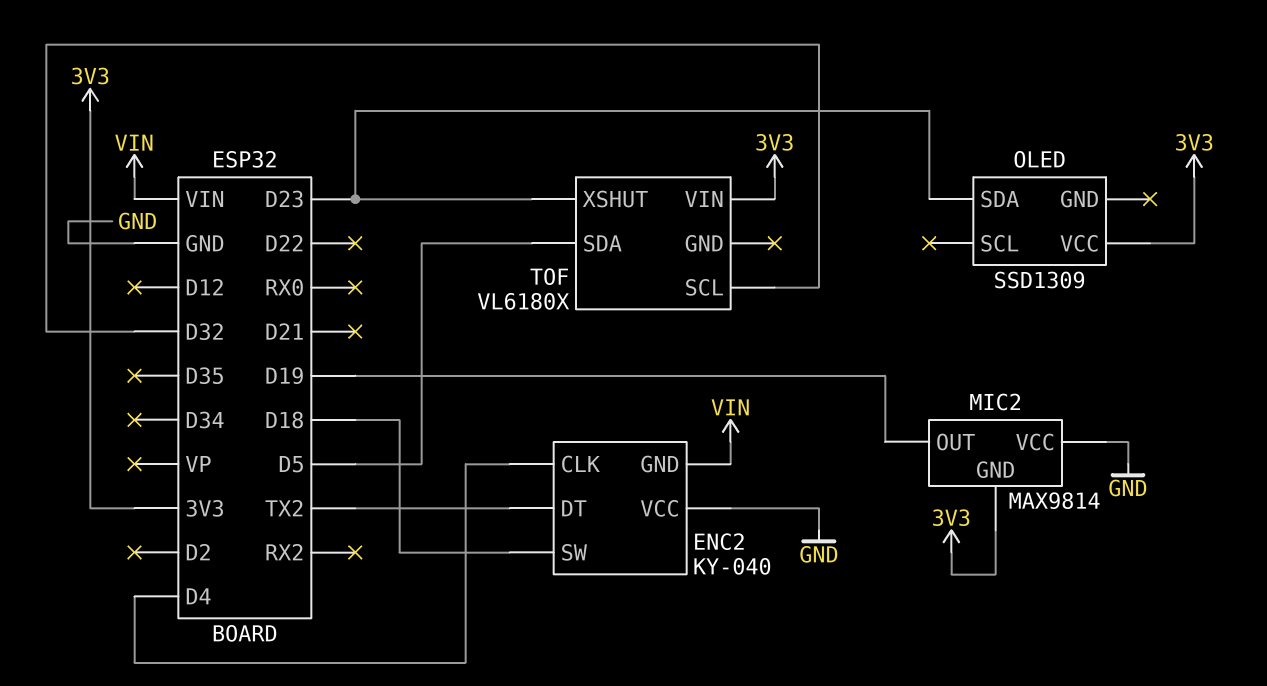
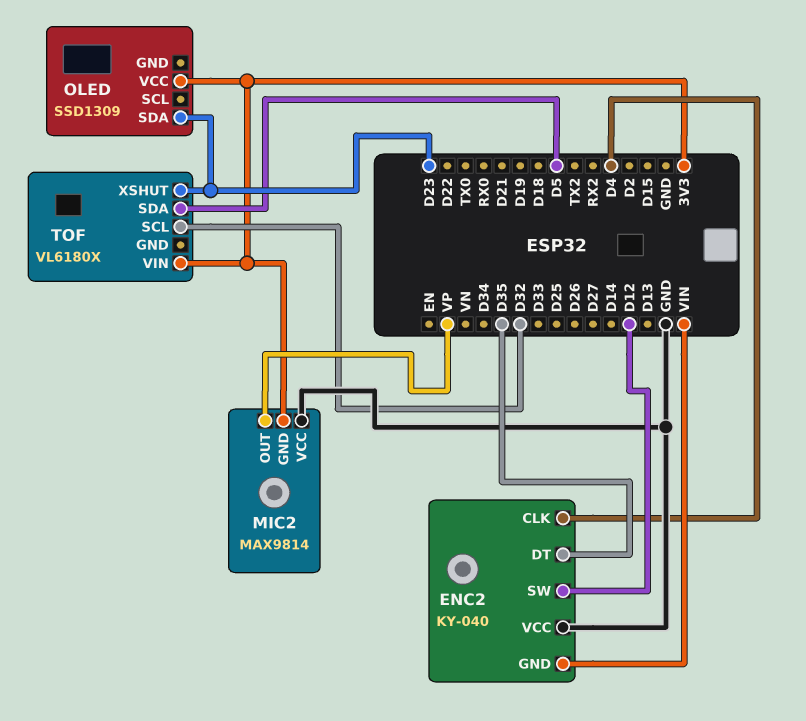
ENC2 pin DT: TX2 -> D35
ENC2 pin SW: D18 -> D12
MIC2 pin OUT: D19 -> VP

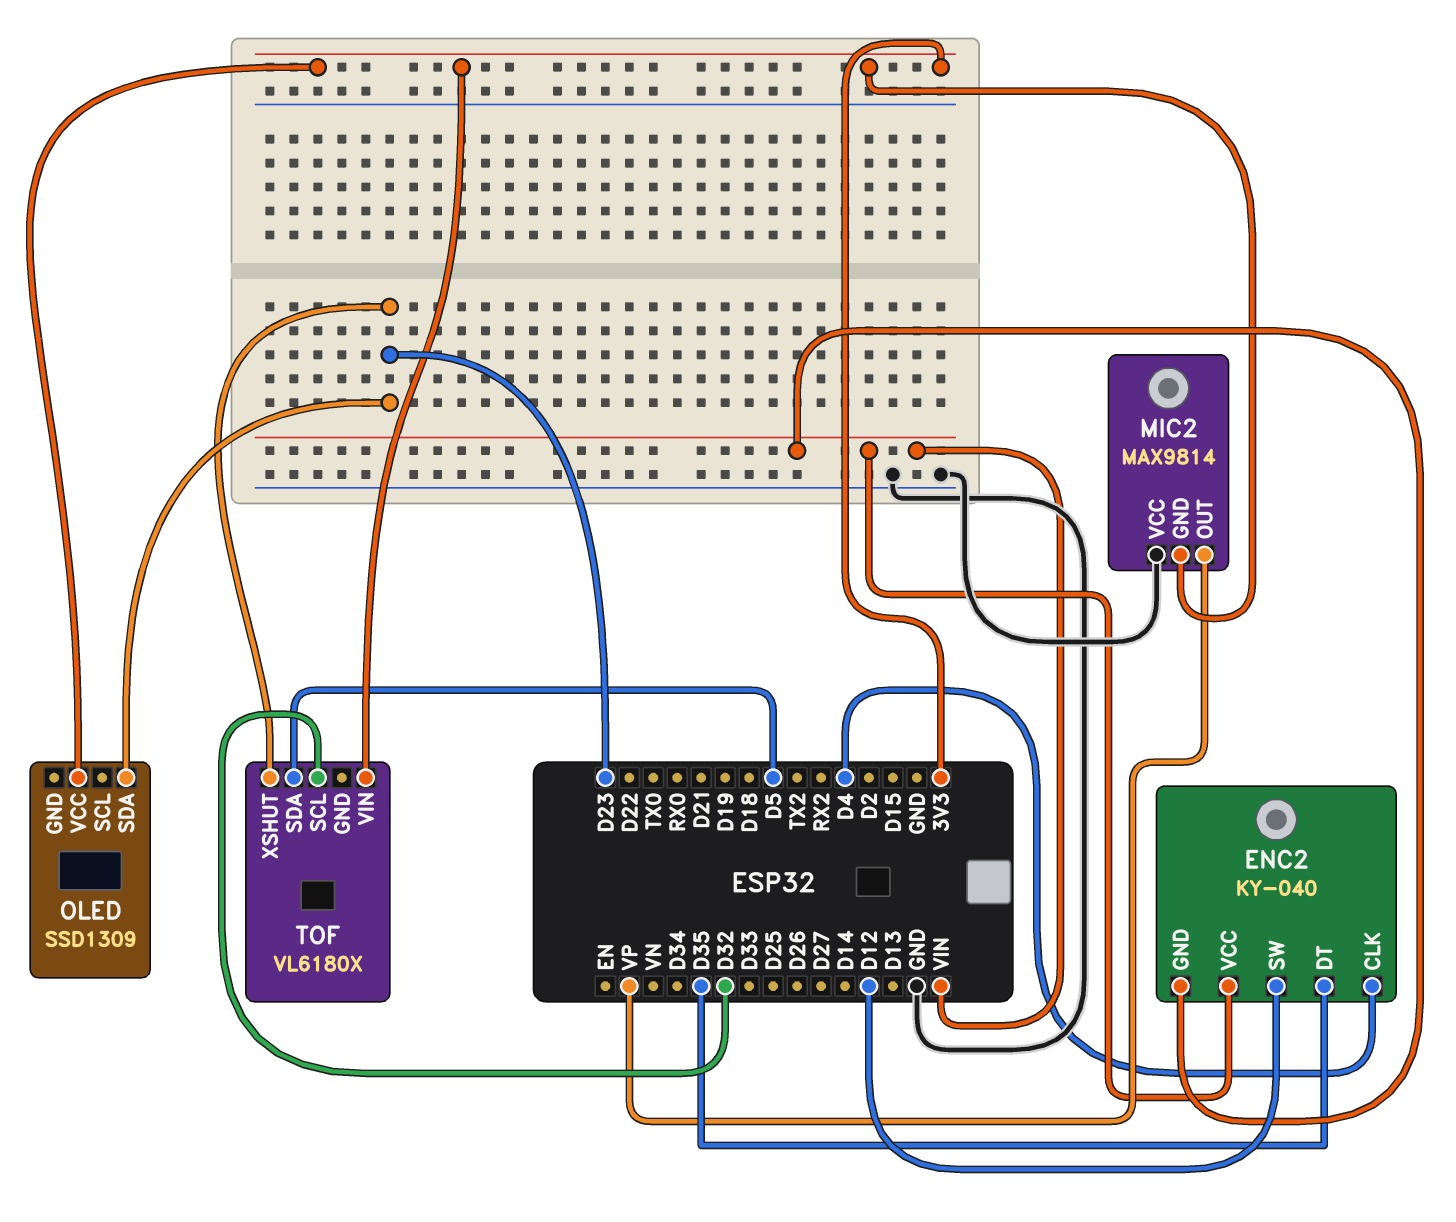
ENC2 pin VCC: GND -> VIN

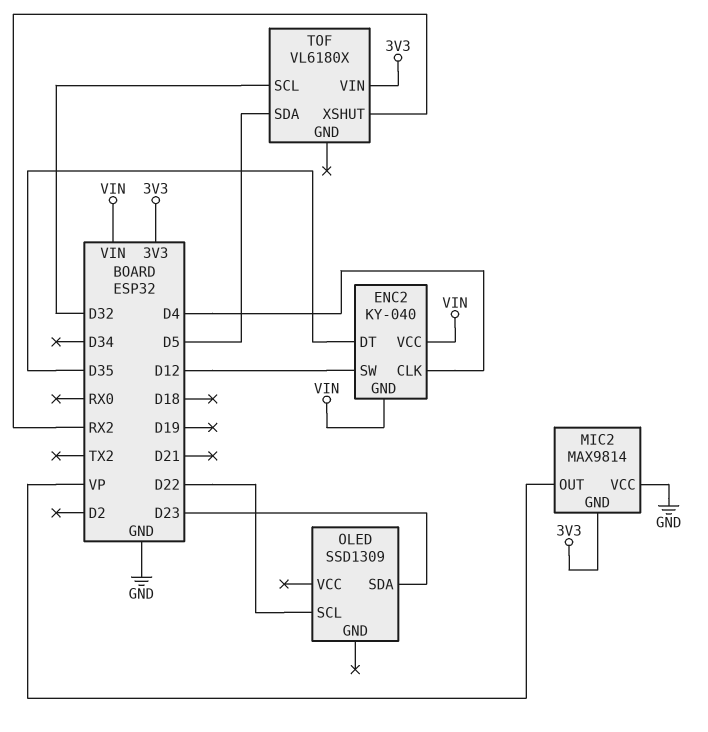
OLED pin SCL: none -> D22
OLED pin VCC: 3V3 -> none
TOF pin XSHUT: D23 -> RX2

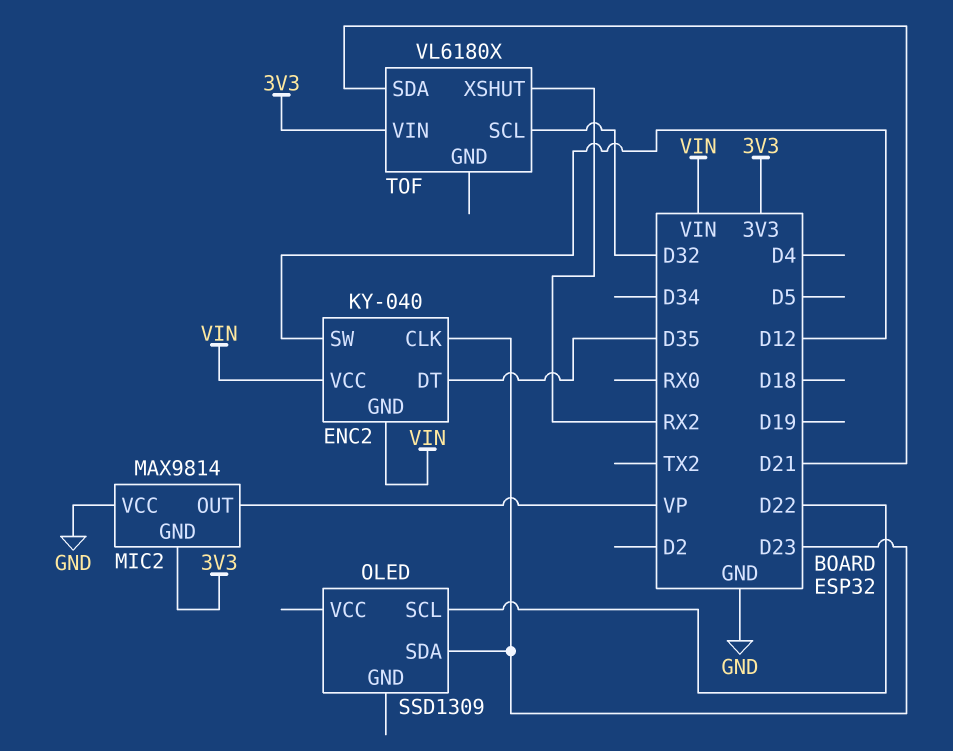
ENC2 pin CLK: D4 -> D23
TOF pin SDA: D5 -> D21

